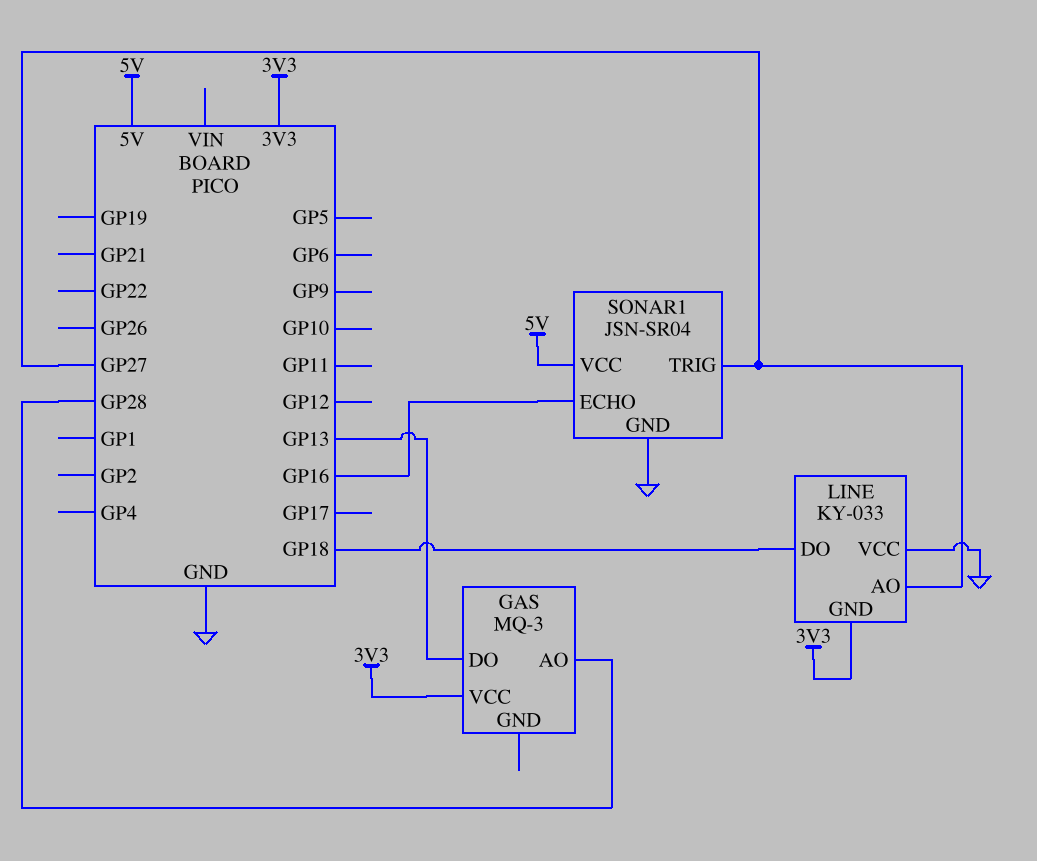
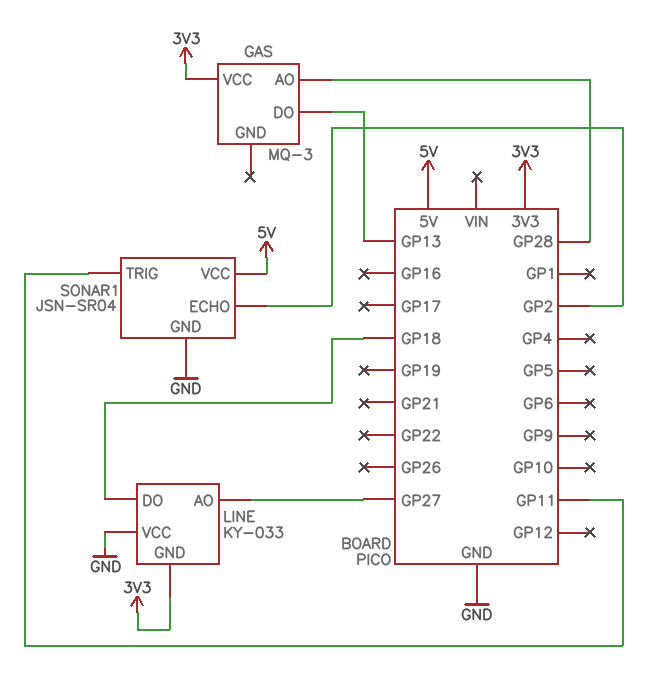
SONAR1 pin ECHO: GP16 -> GP2
SONAR1 pin TRIG: GP27 -> GP11

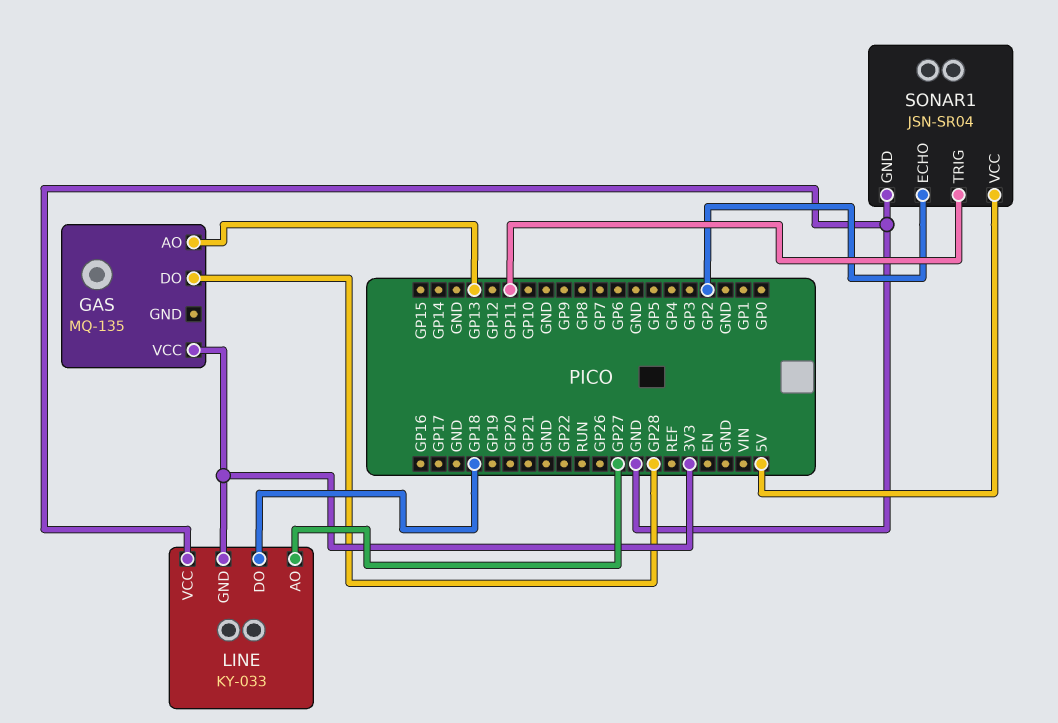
GAS: MQ-3 -> MQ-135
GAS pin AO: GP28 -> GP13
GAS pin DO: GP13 -> GP28

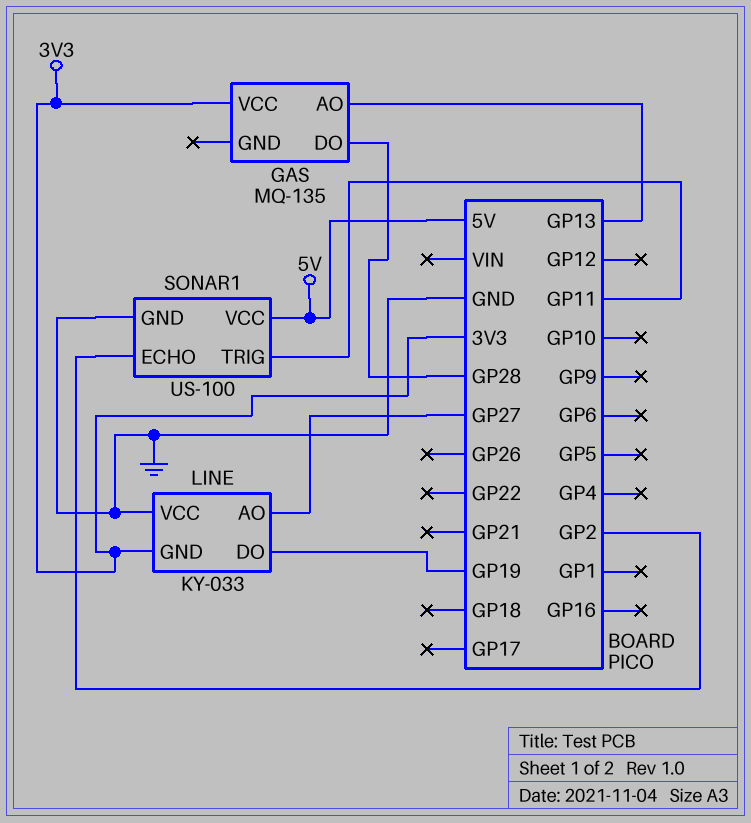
LINE pin DO: GP18 -> GP19
SONAR1: JSN-SR04 -> US-100

